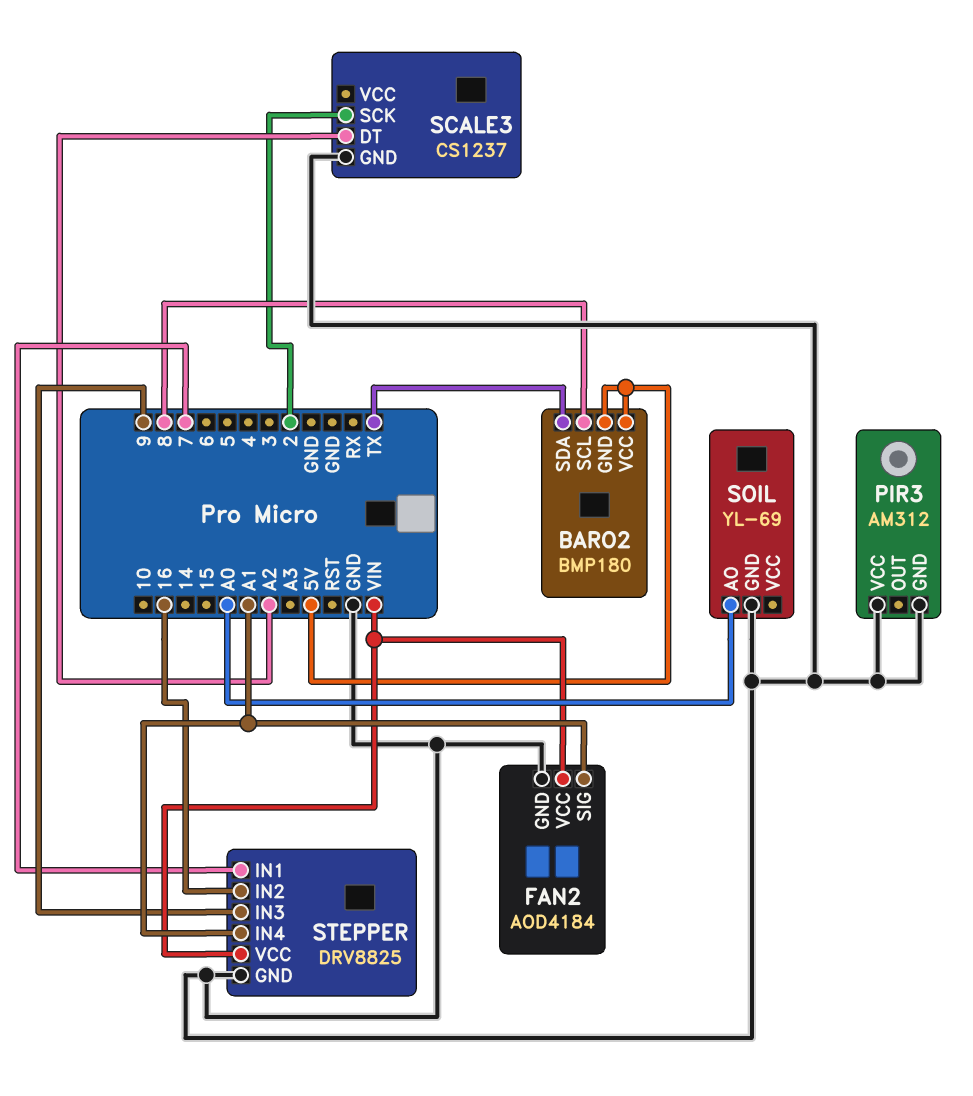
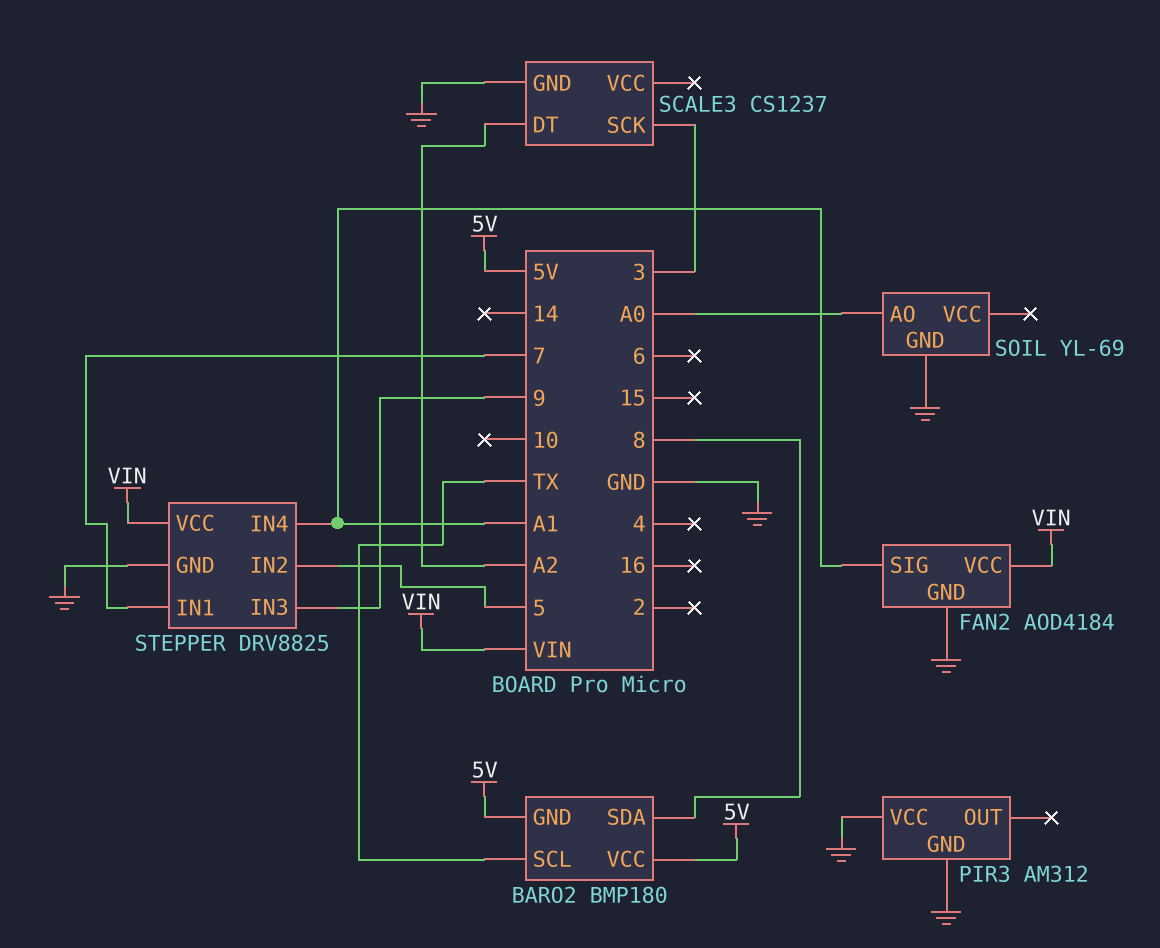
BARO2 pin SCL: 8 -> TX
BARO2 pin SDA: TX -> 8
SCALE3 pin SCK: 2 -> 3
STEPPER pin IN2: 16 -> 5

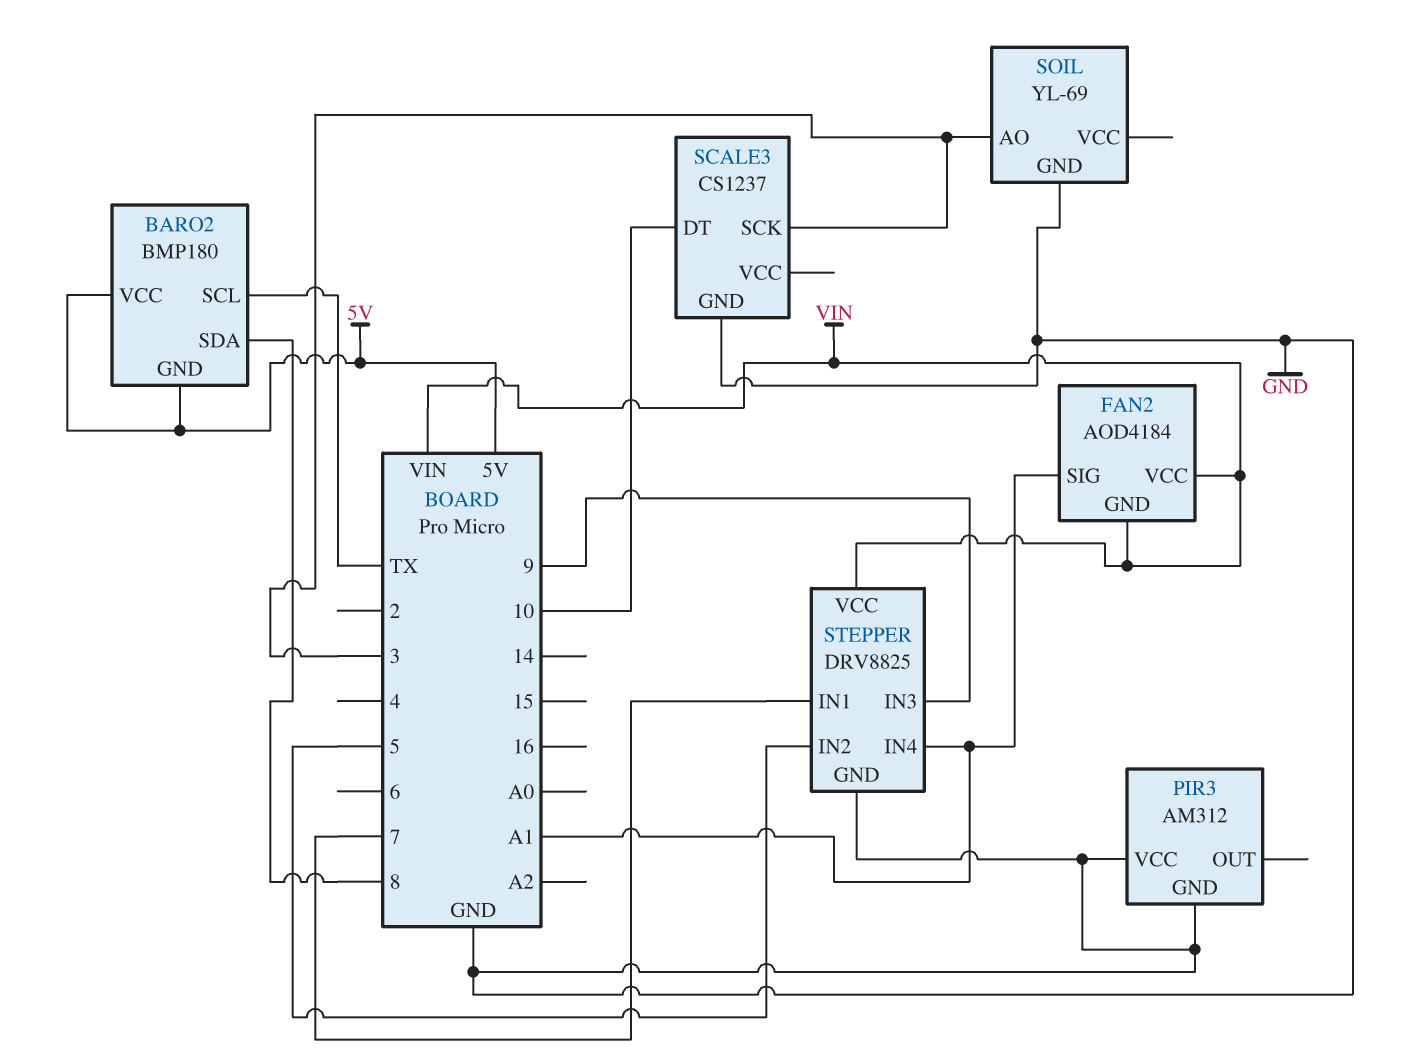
FAN2 pin GND: GND -> VIN
SCALE3 pin DT: A2 -> 10
SOIL pin AO: A0 -> 3

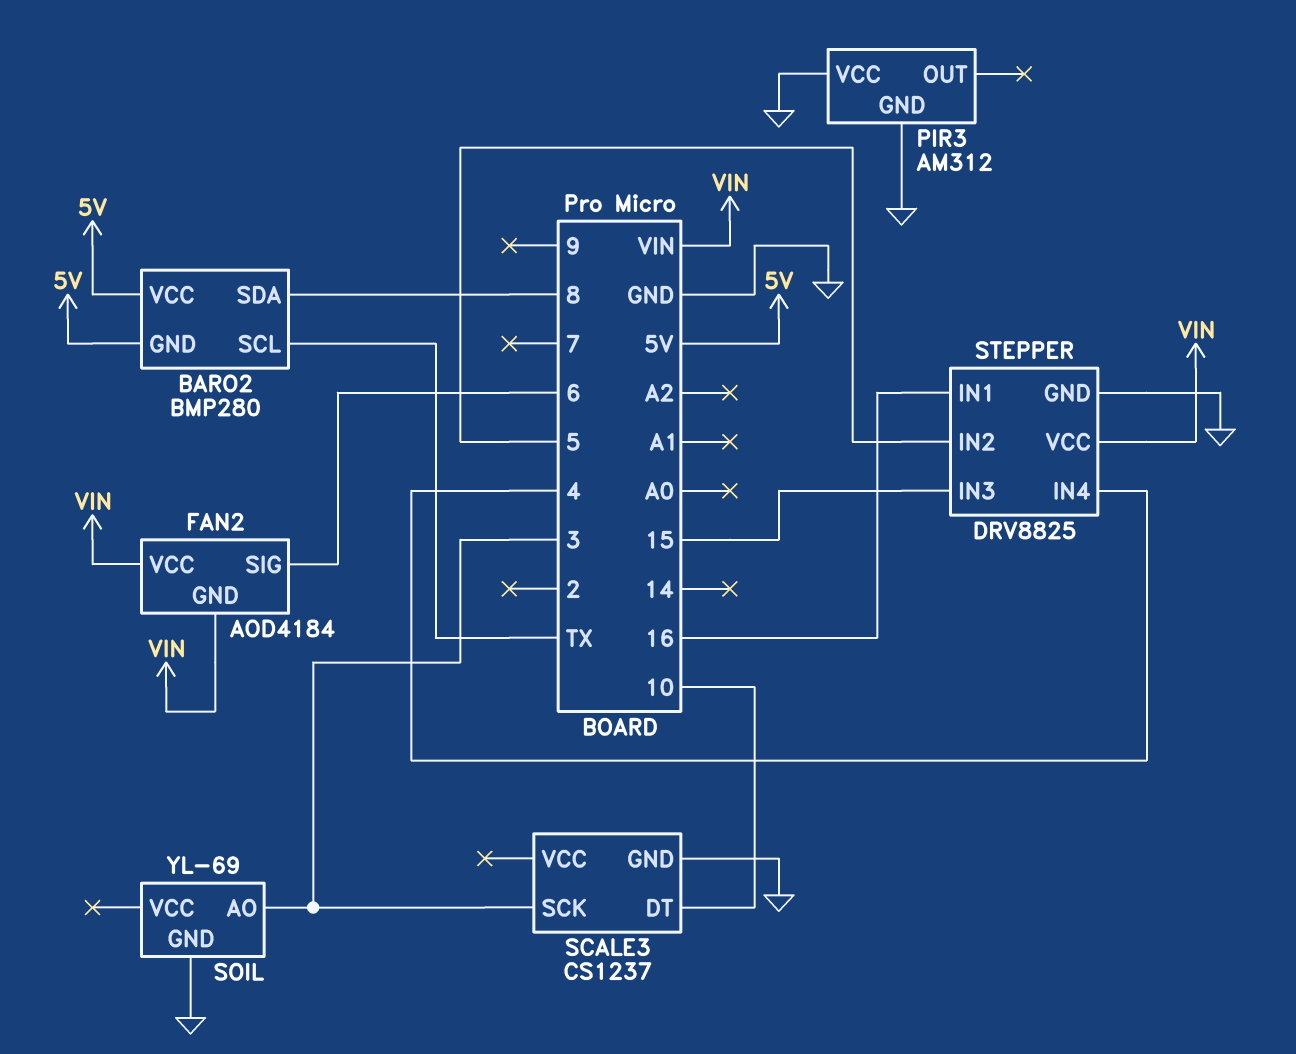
BARO2: BMP180 -> BMP280
FAN2 pin SIG: A1 -> 6
STEPPER pin IN1: 7 -> 16
STEPPER pin IN3: 9 -> 15
STEPPER pin IN4: A1 -> 4

